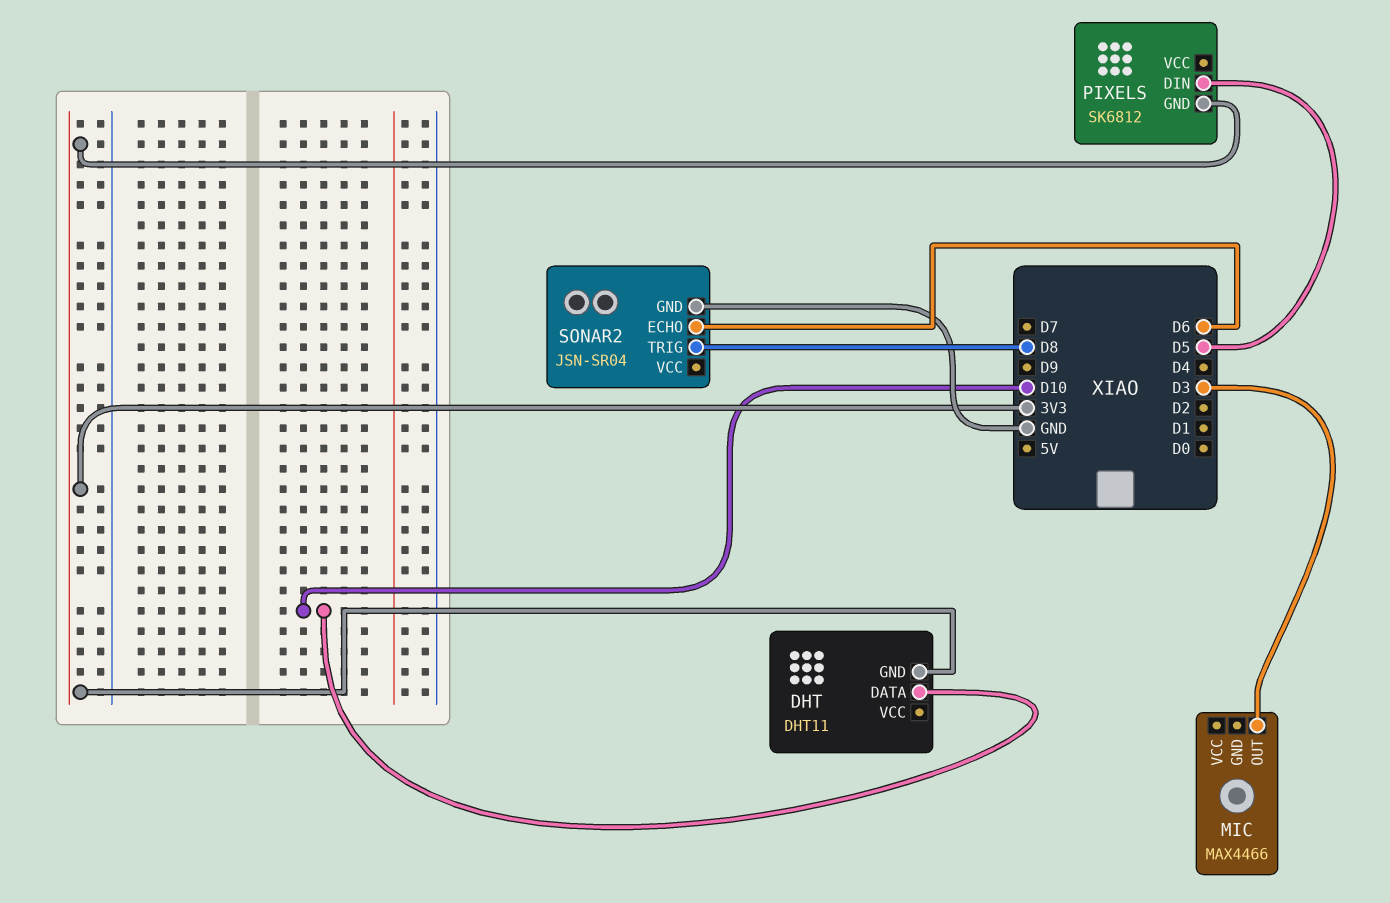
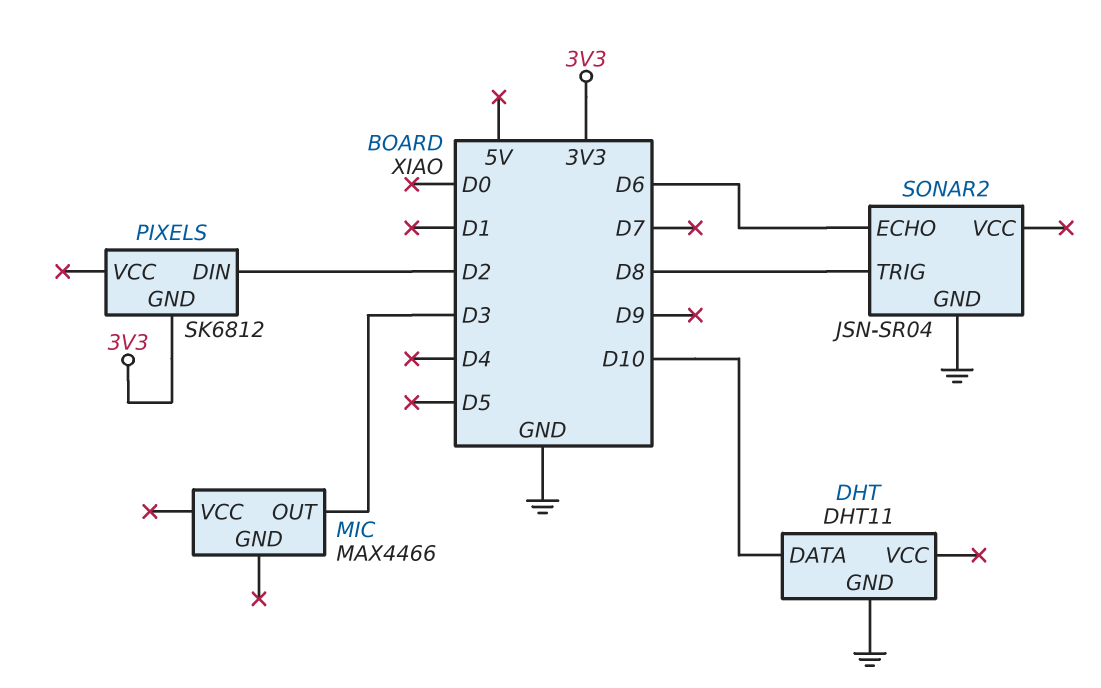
DHT pin GND: 3V3 -> GND
PIXELS pin DIN: D5 -> D2

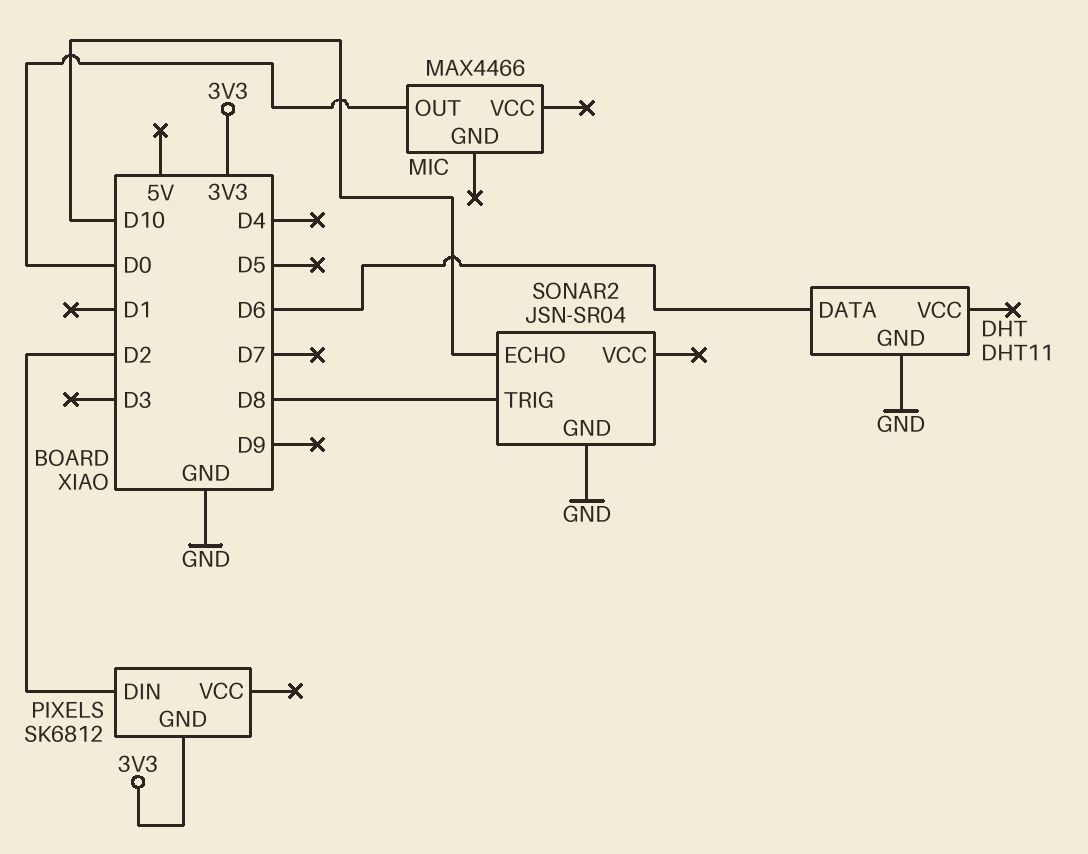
DHT pin DATA: D10 -> D6
MIC pin OUT: D3 -> D0
SONAR2 pin ECHO: D6 -> D10

